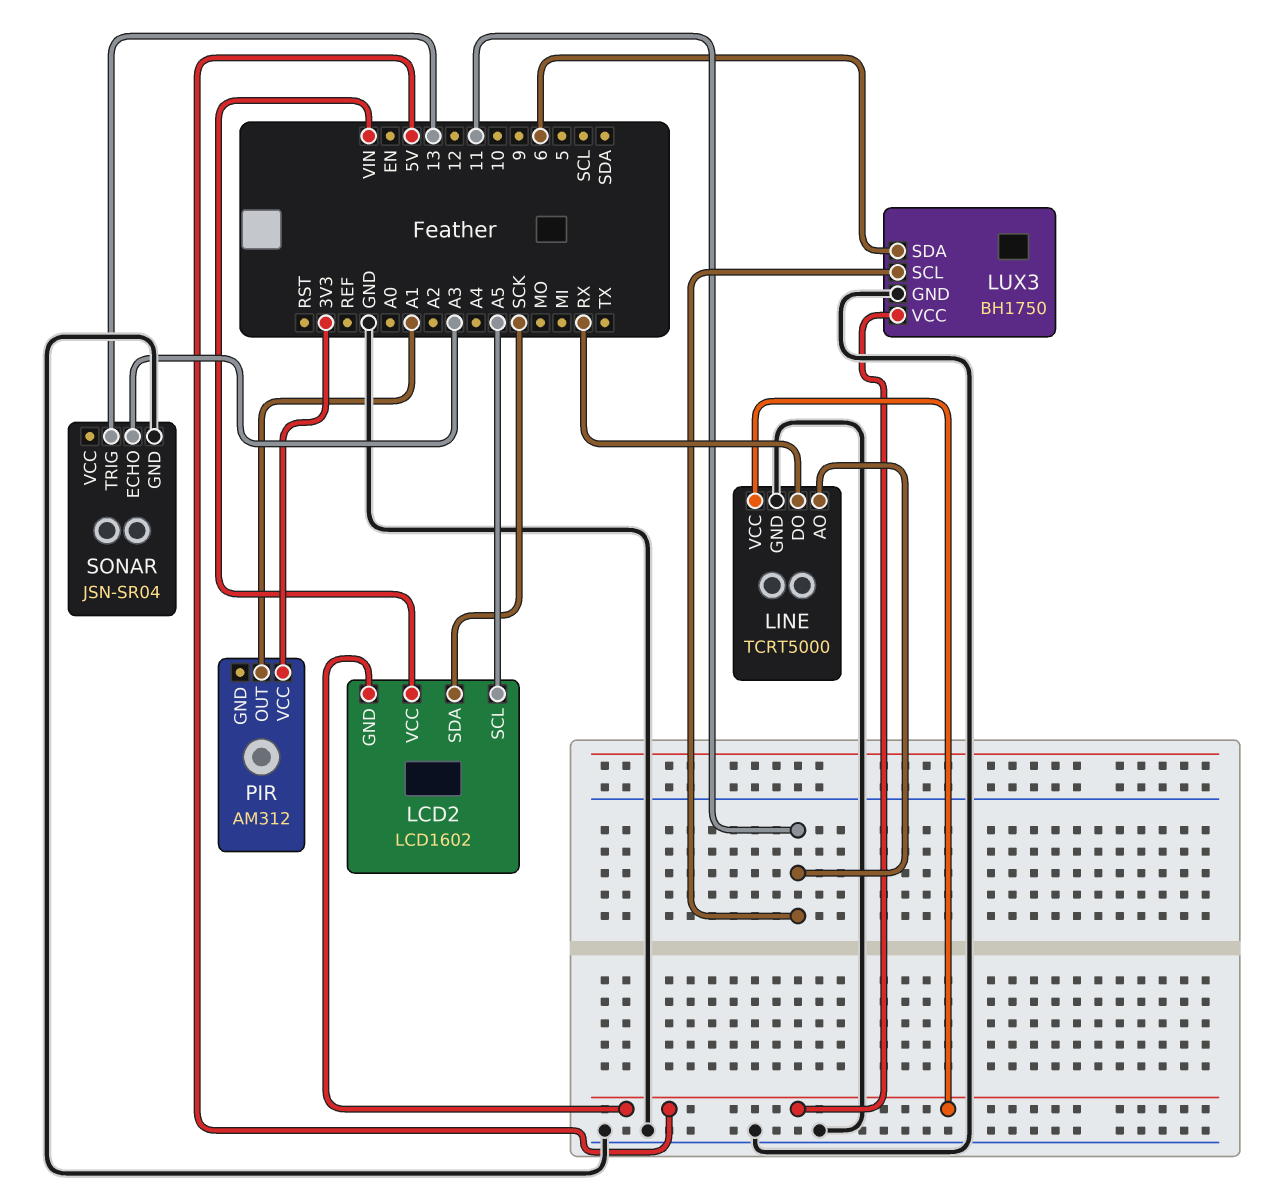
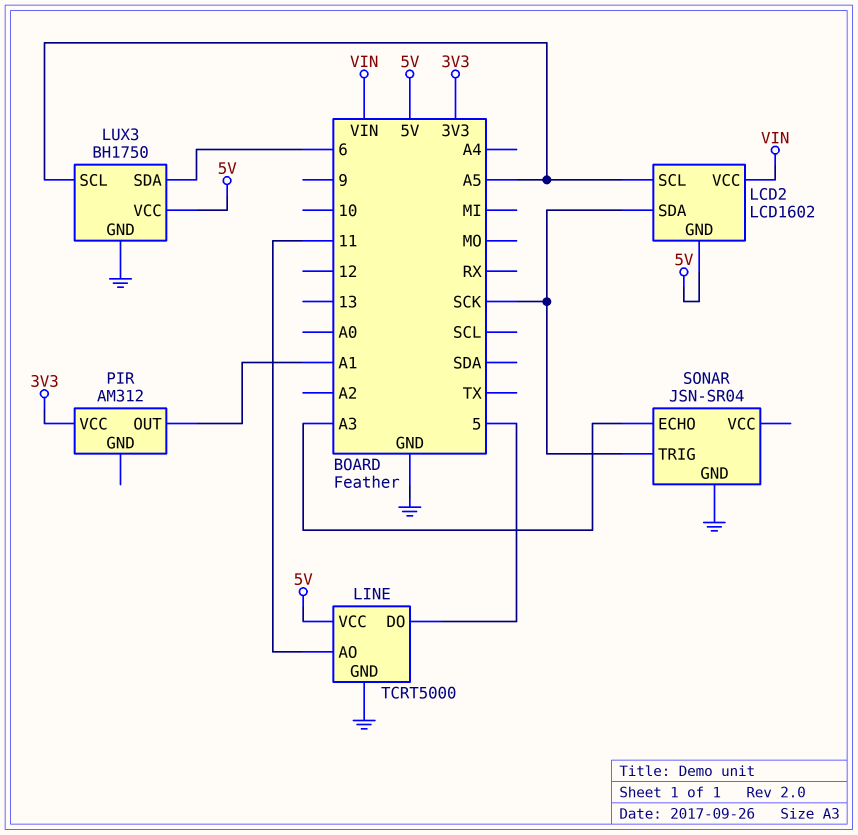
LINE pin DO: RX -> 5
LUX3 pin SCL: 11 -> A5
SONAR pin TRIG: 13 -> SCK

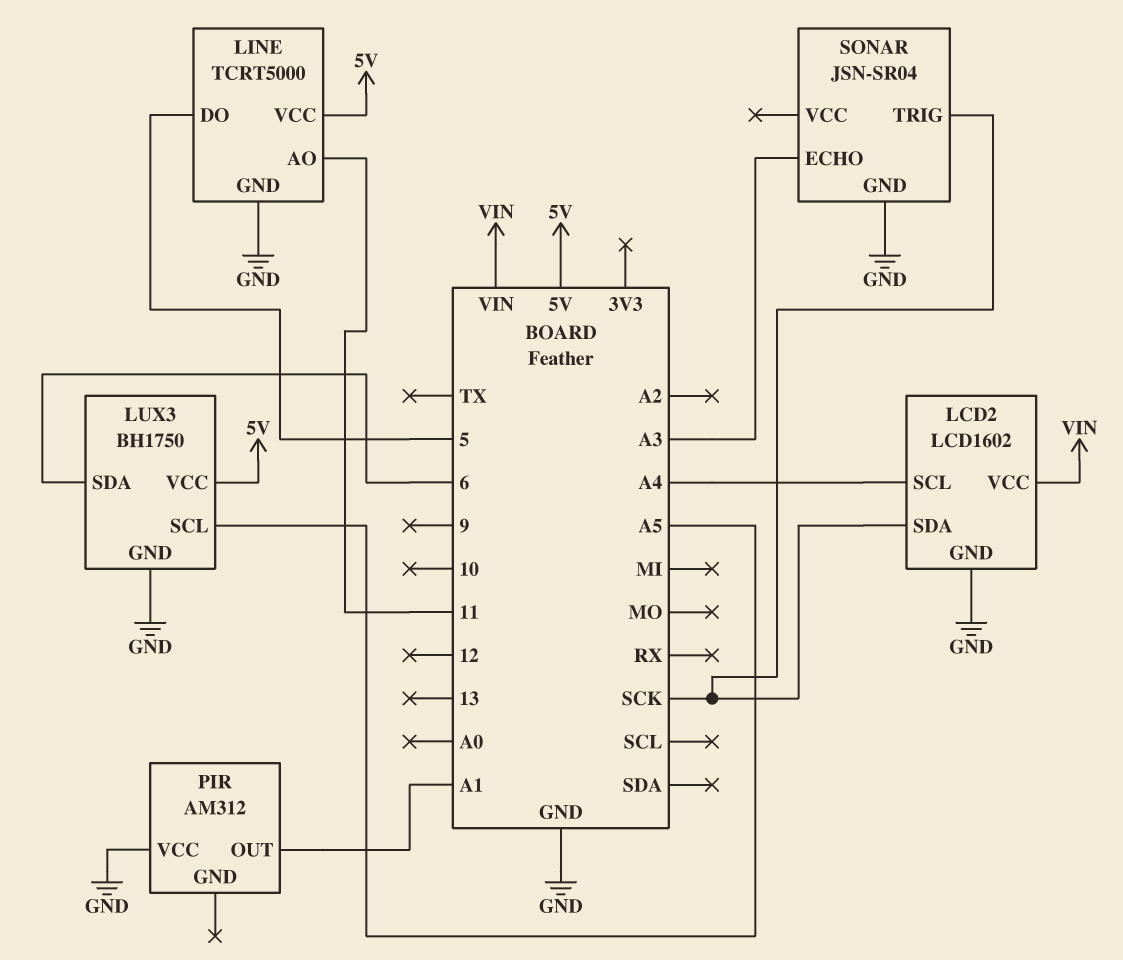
LCD2 pin GND: 5V -> GND
LCD2 pin SCL: A5 -> A4
PIR pin VCC: 3V3 -> GND

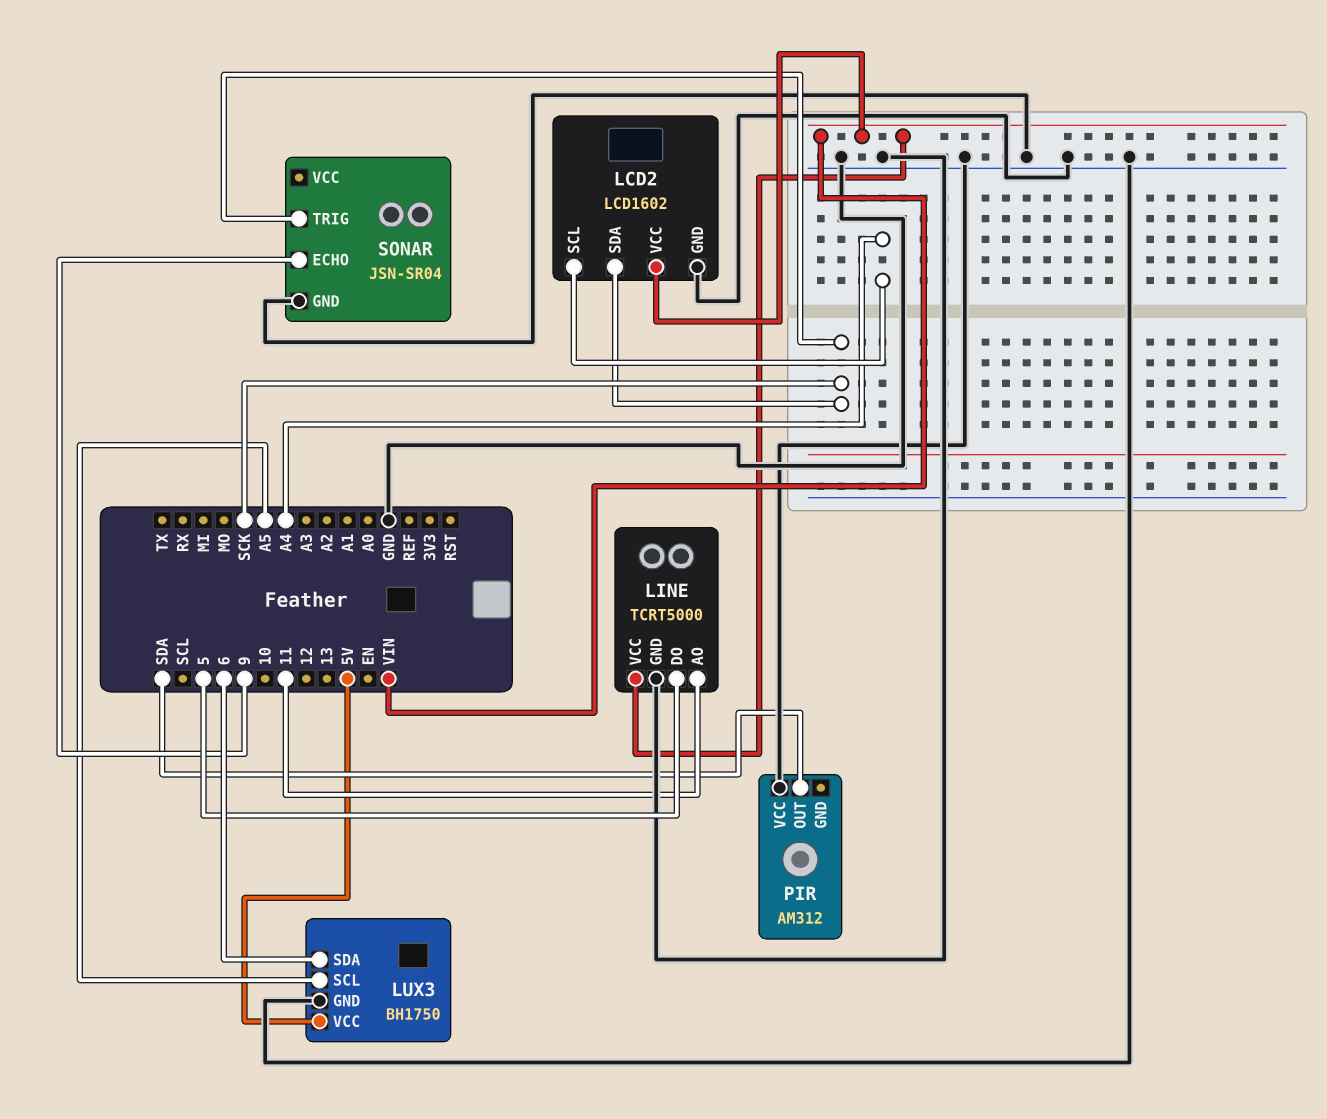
LINE pin VCC: 5V -> VIN
PIR pin OUT: A1 -> SDA
SONAR pin ECHO: A3 -> 9

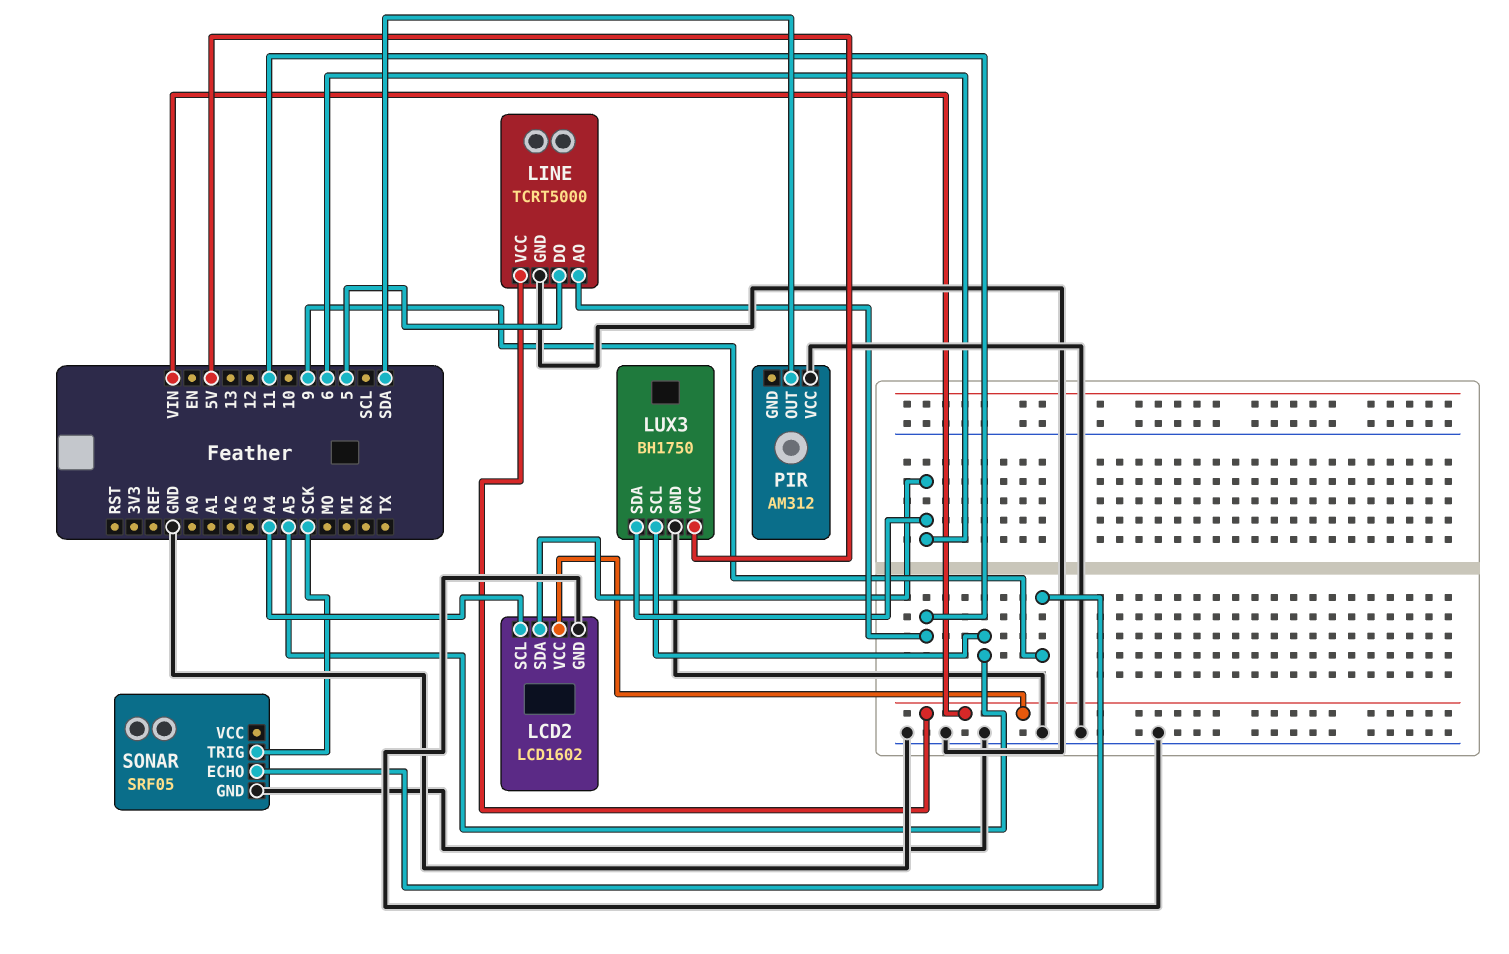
LCD2 pin SDA: SCK -> 6
SONAR: JSN-SR04 -> SRF05

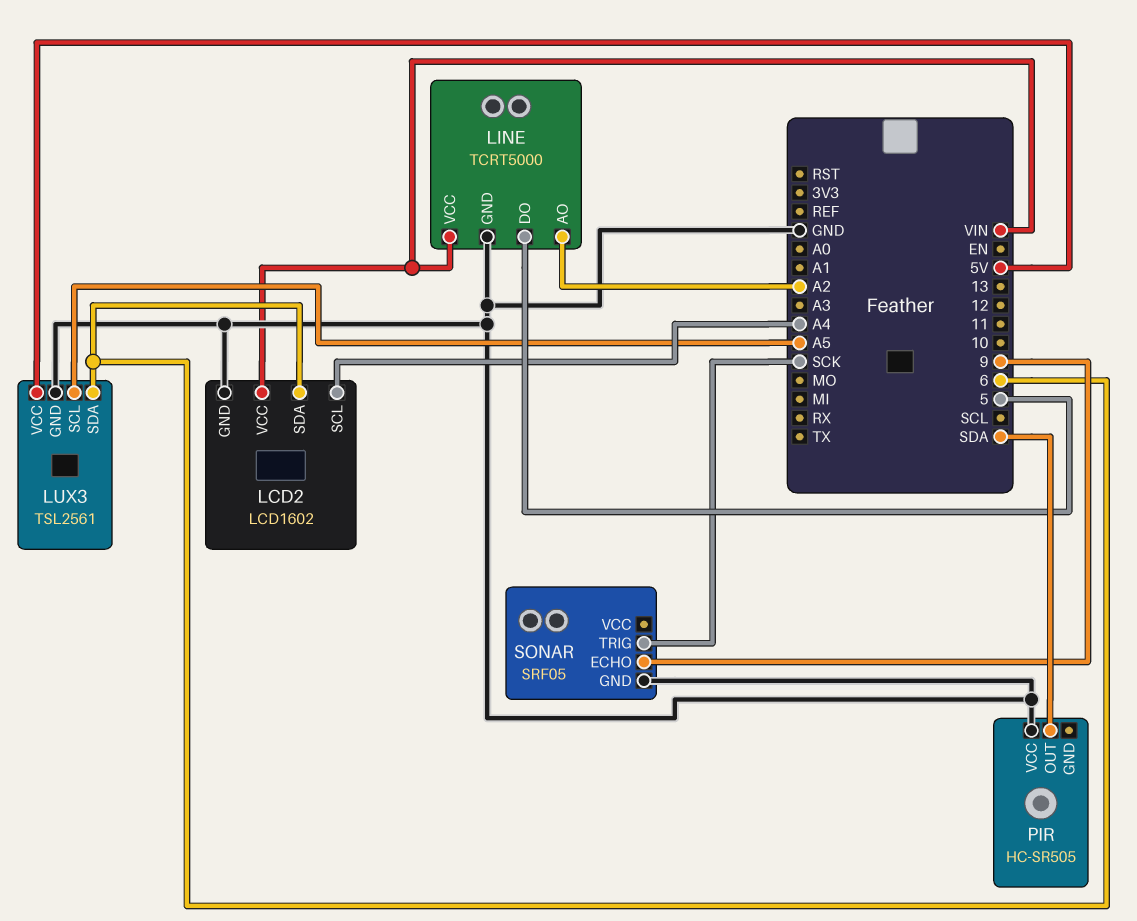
LINE pin AO: 11 -> A2
LUX3: BH1750 -> TSL2561
PIR: AM312 -> HC-SR505

